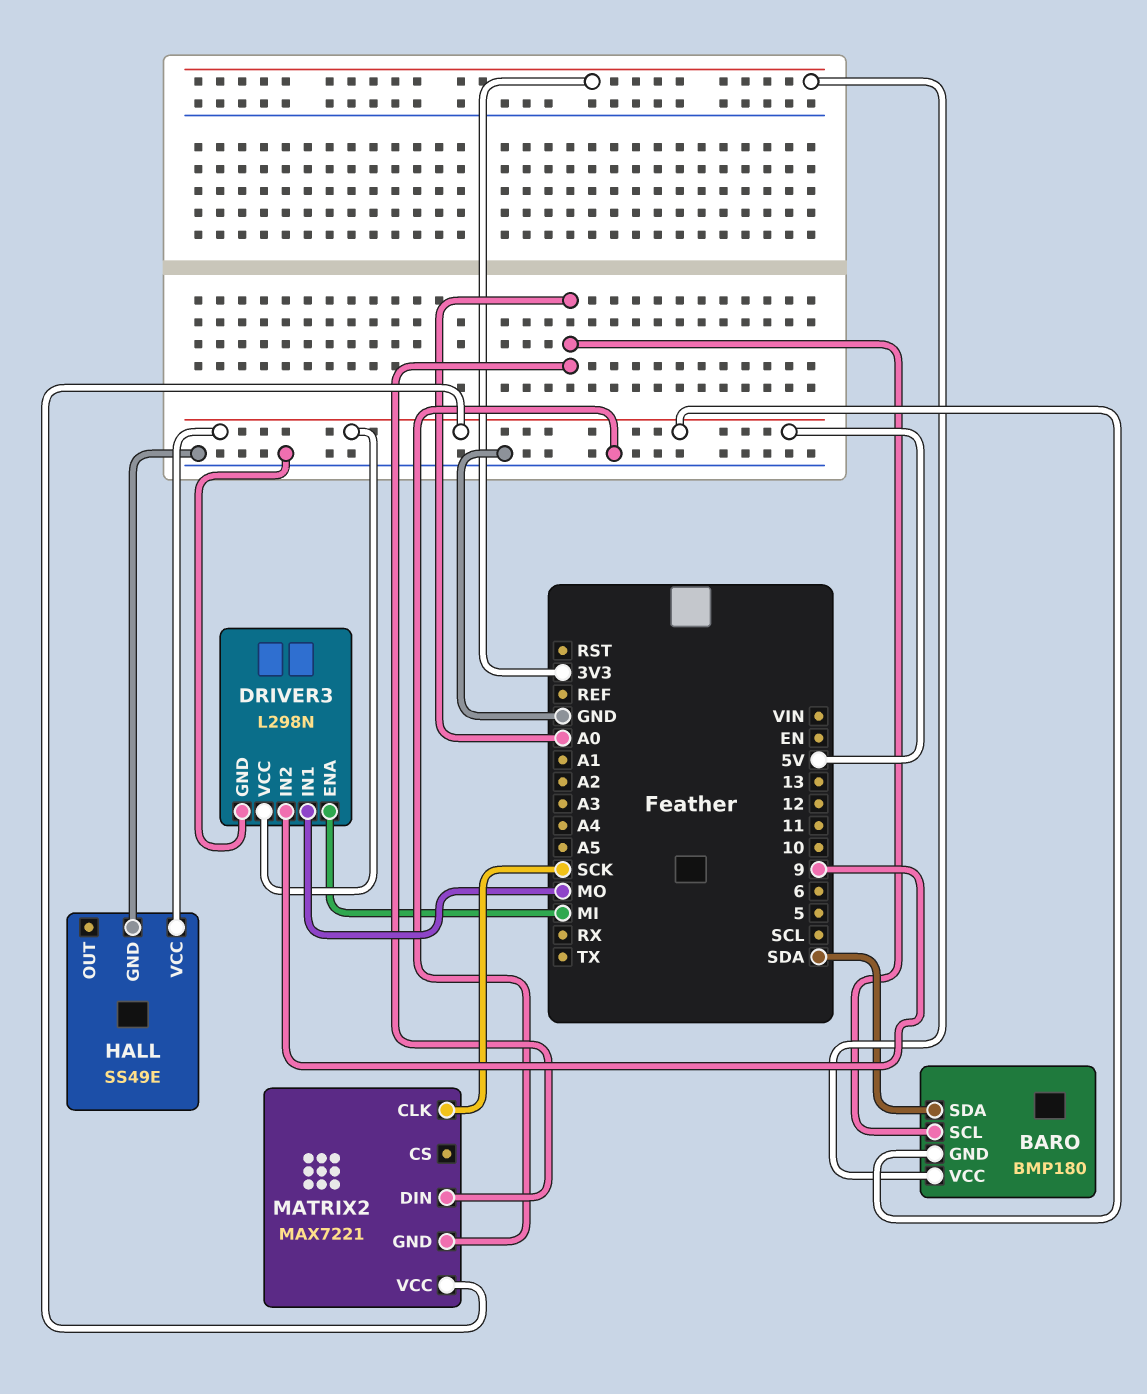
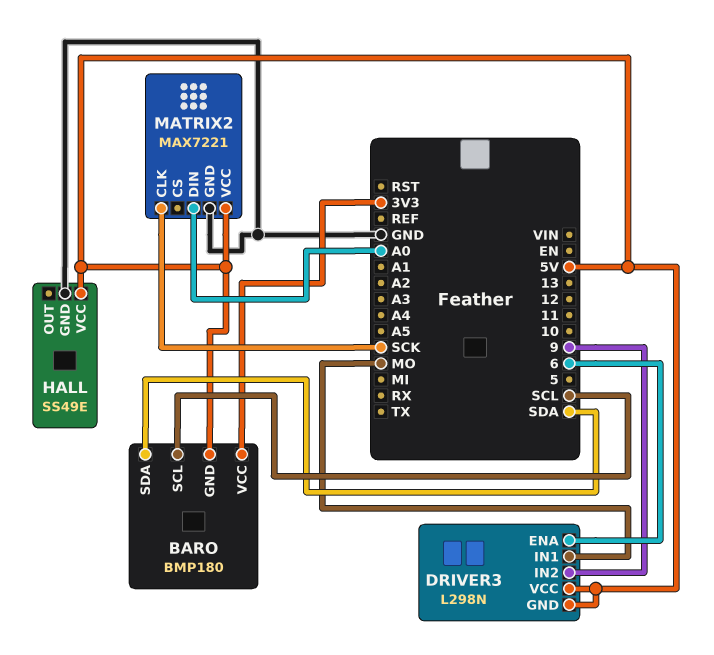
BARO pin SCL: A0 -> SCL
DRIVER3 pin ENA: MI -> 6
DRIVER3 pin GND: GND -> 5V

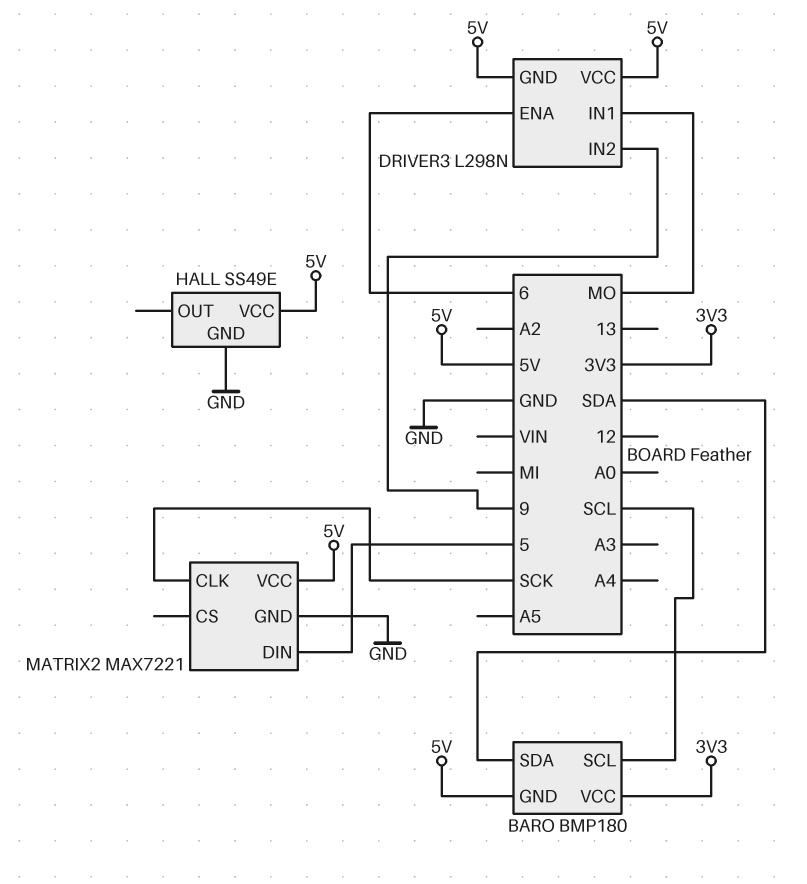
MATRIX2 pin DIN: A0 -> 5

